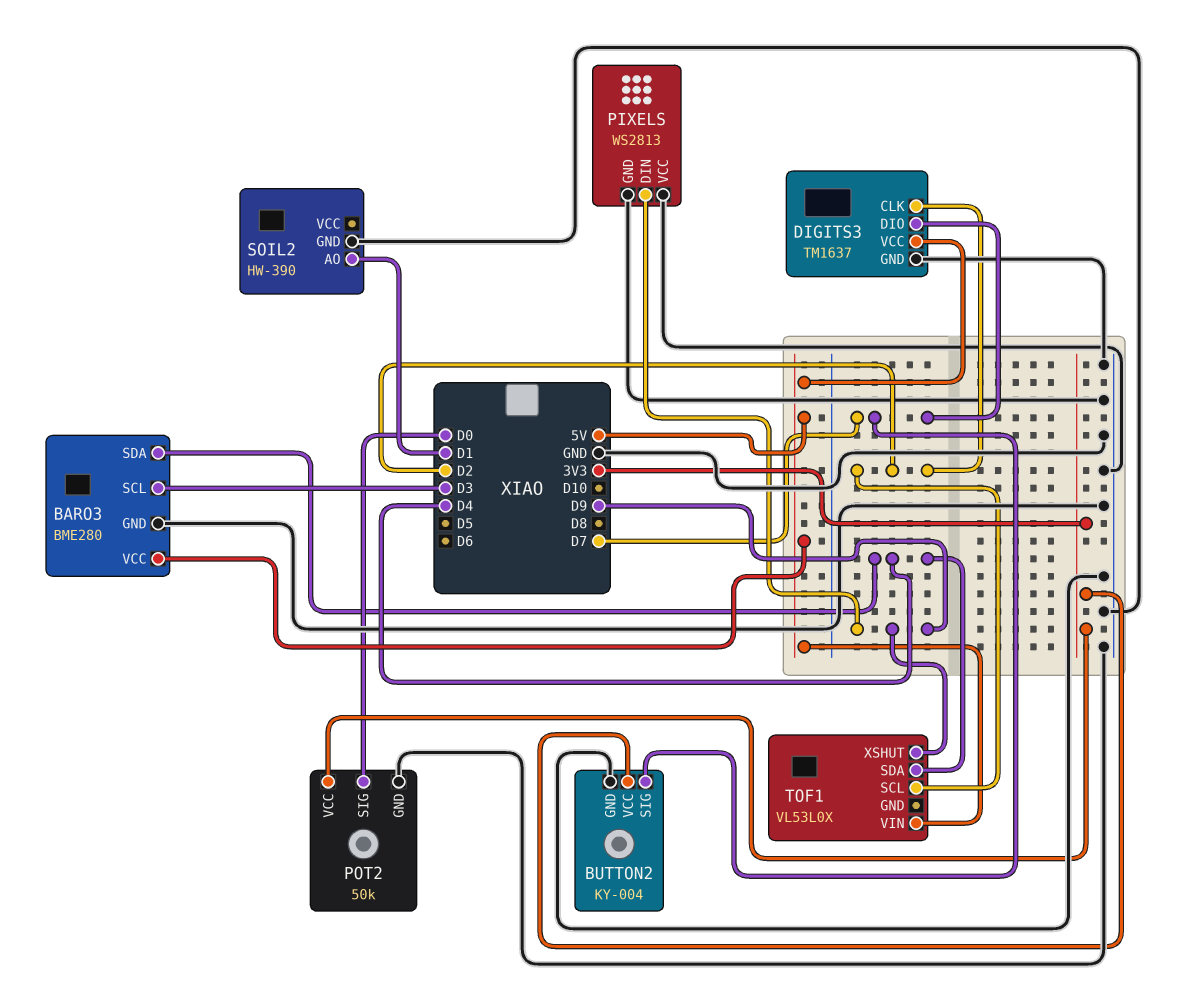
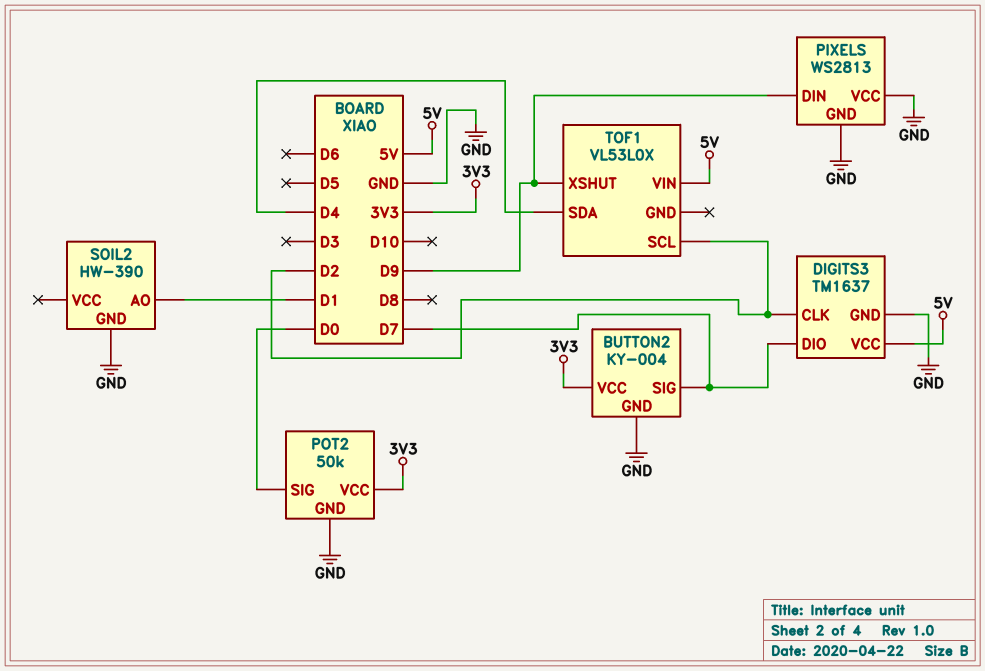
BARO3: BME280 -> none
BARO3 pin GND: GND -> none
BARO3 pin SCL: D3 -> none
BARO3 pin SDA: D4 -> none
BARO3 pin VCC: 5V -> none

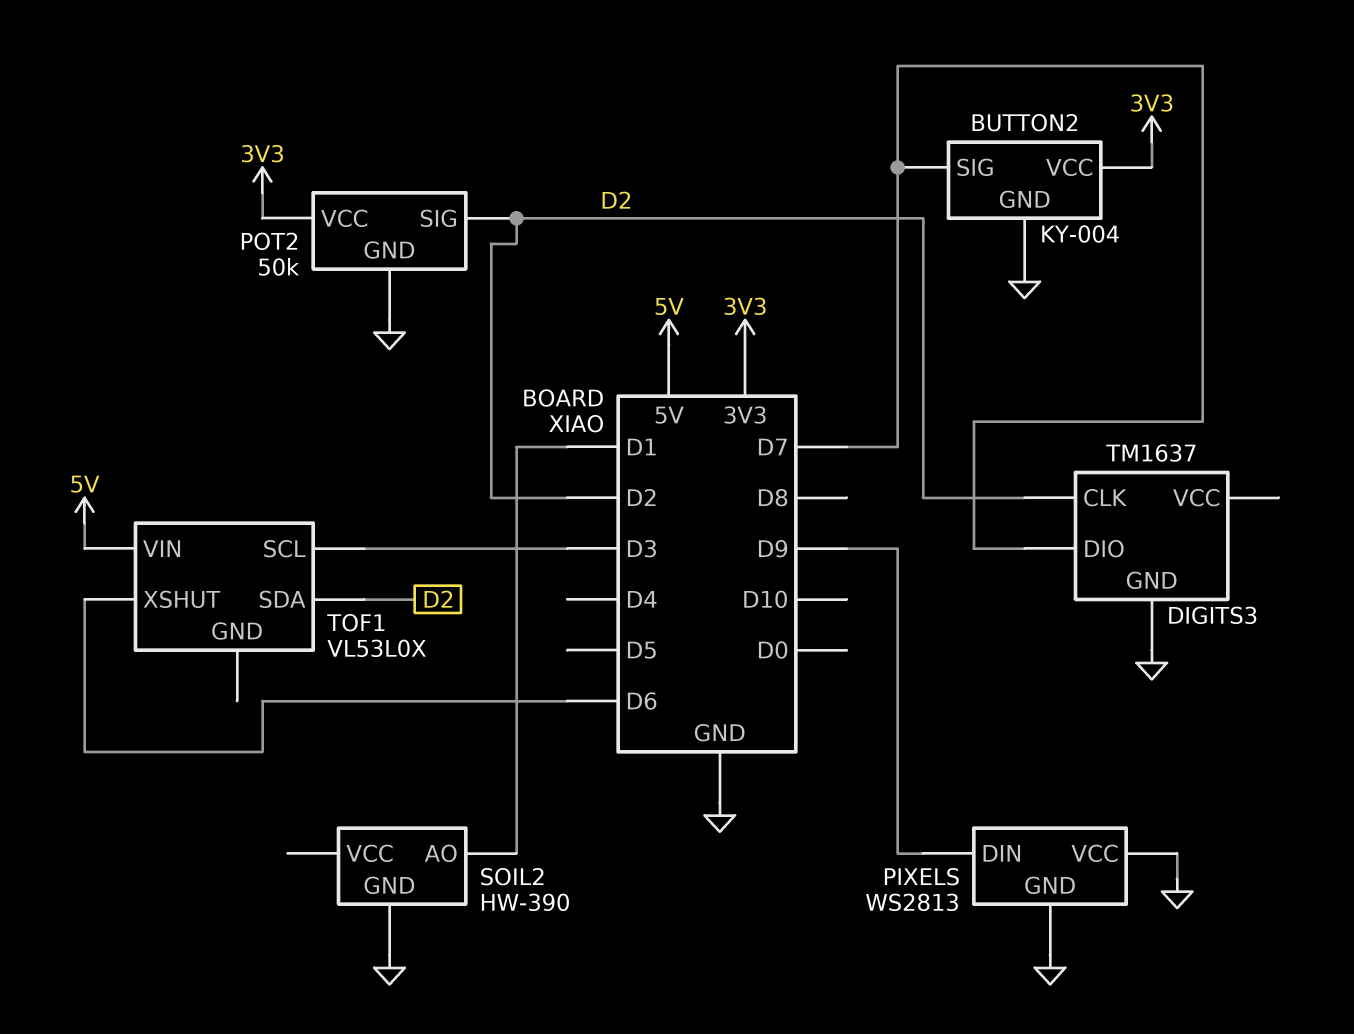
DIGITS3 pin VCC: 5V -> none
POT2 pin SIG: D0 -> D2
TOF1 pin SCL: D2 -> D3
TOF1 pin SDA: D4 -> D2
TOF1 pin XSHUT: D9 -> D6

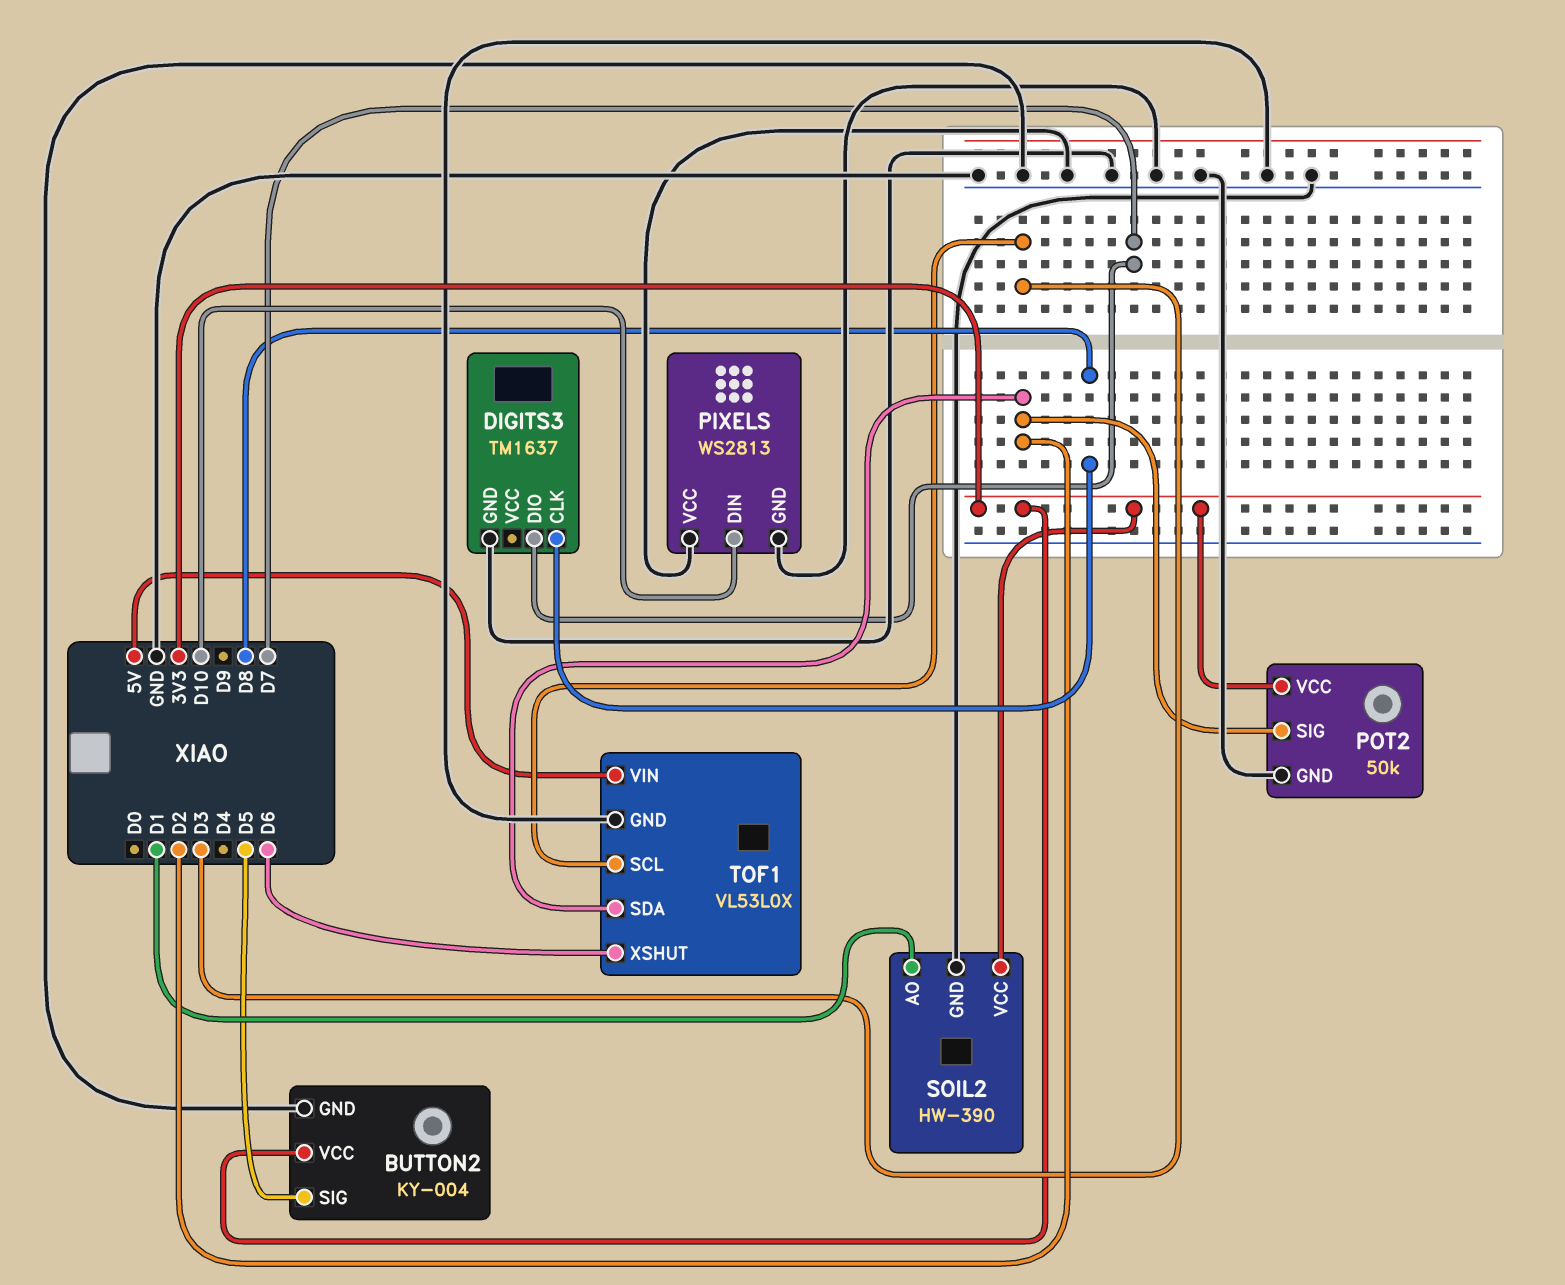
BUTTON2 pin SIG: D7 -> D5
DIGITS3 pin CLK: D2 -> D8
PIXELS pin DIN: D9 -> D10
SOIL2 pin VCC: none -> 3V3
TOF1 pin GND: none -> GND

